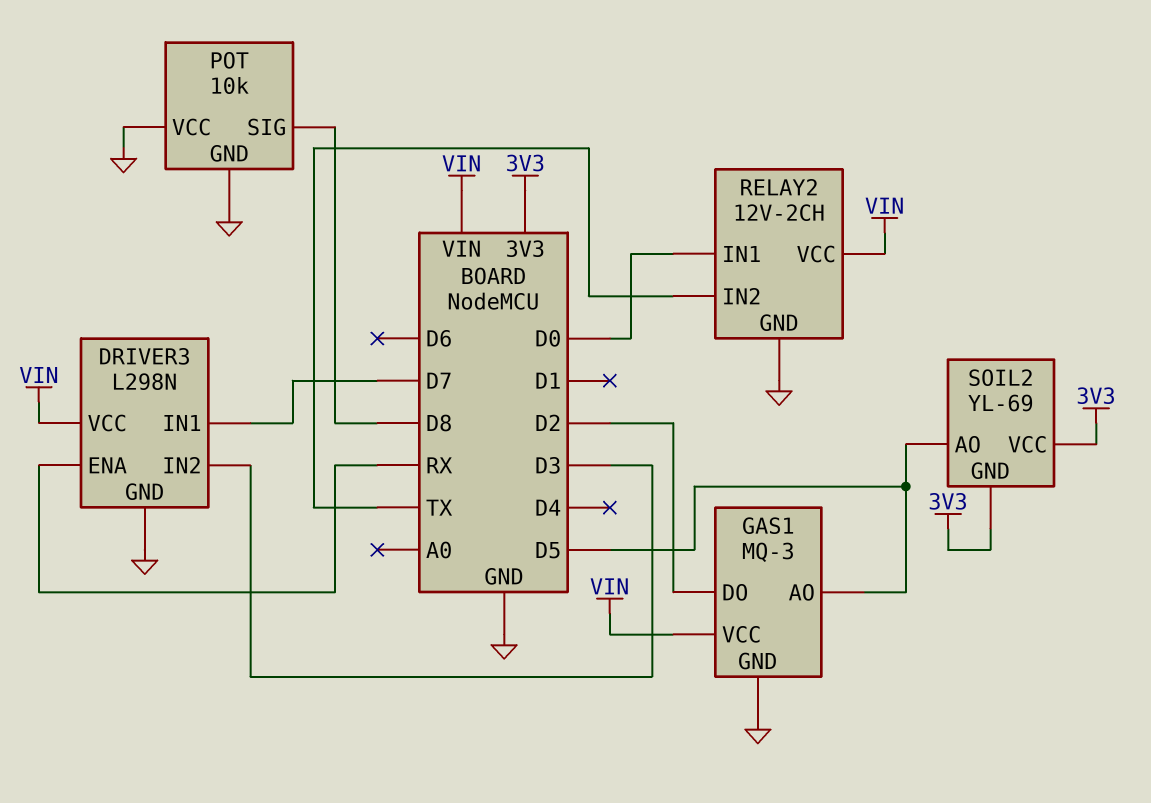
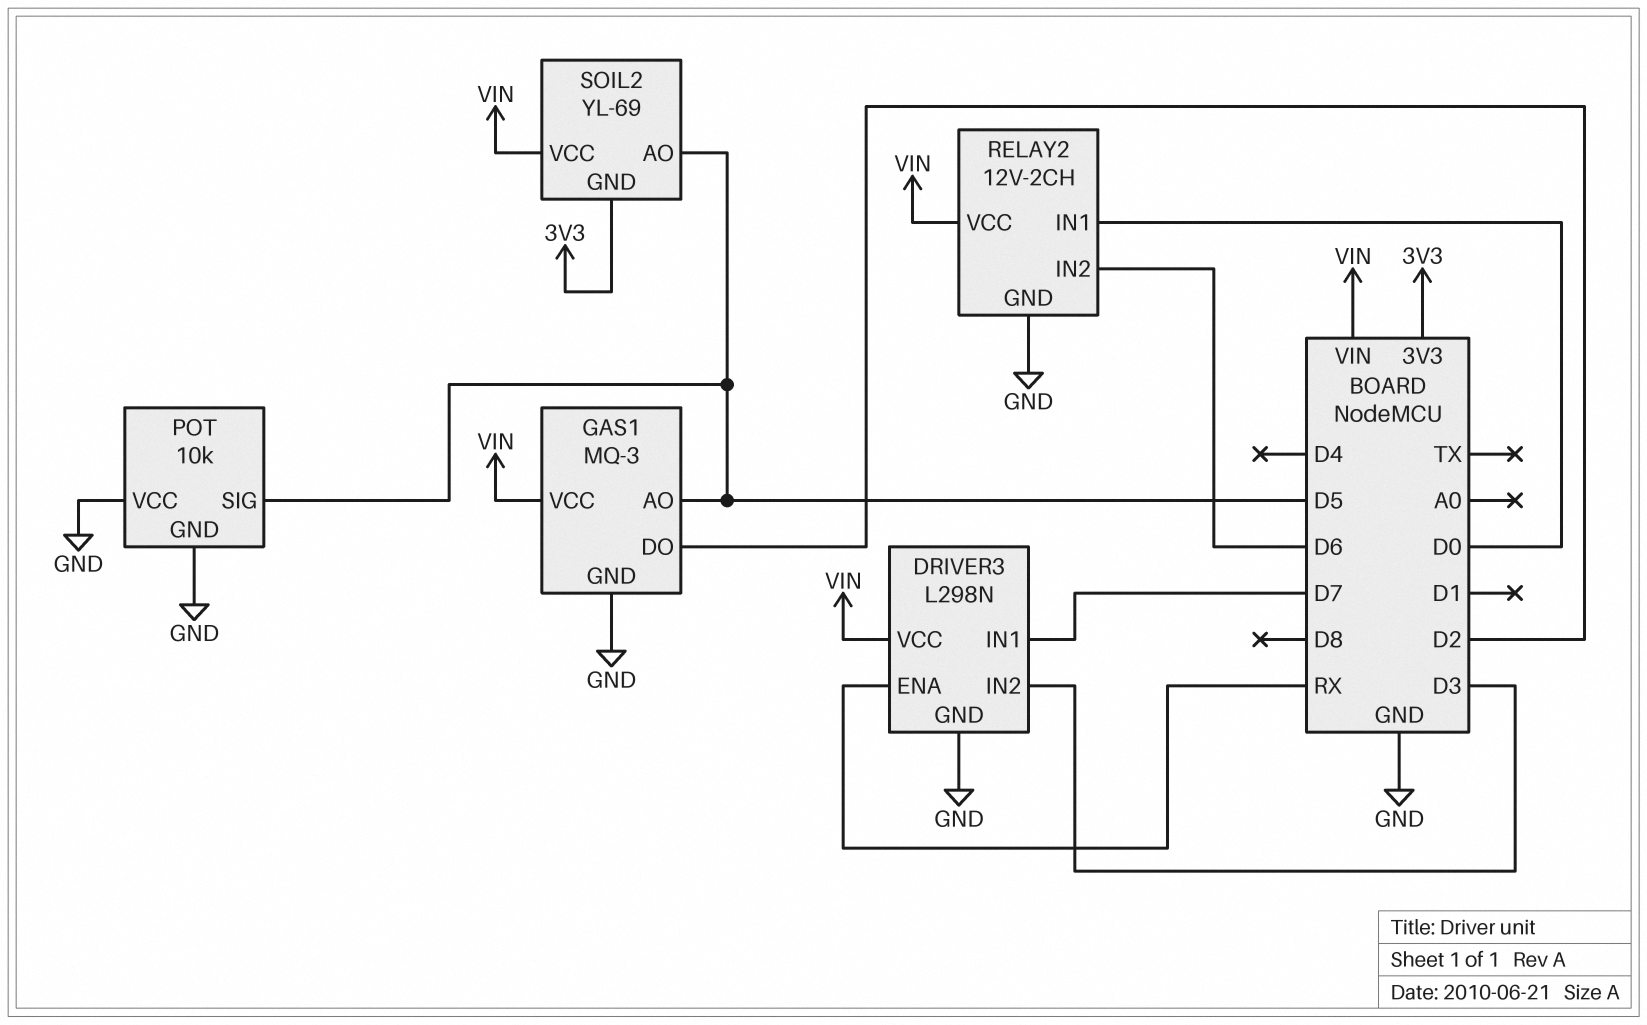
POT pin SIG: D8 -> D5
RELAY2 pin IN2: TX -> D6
SOIL2 pin VCC: 3V3 -> VIN

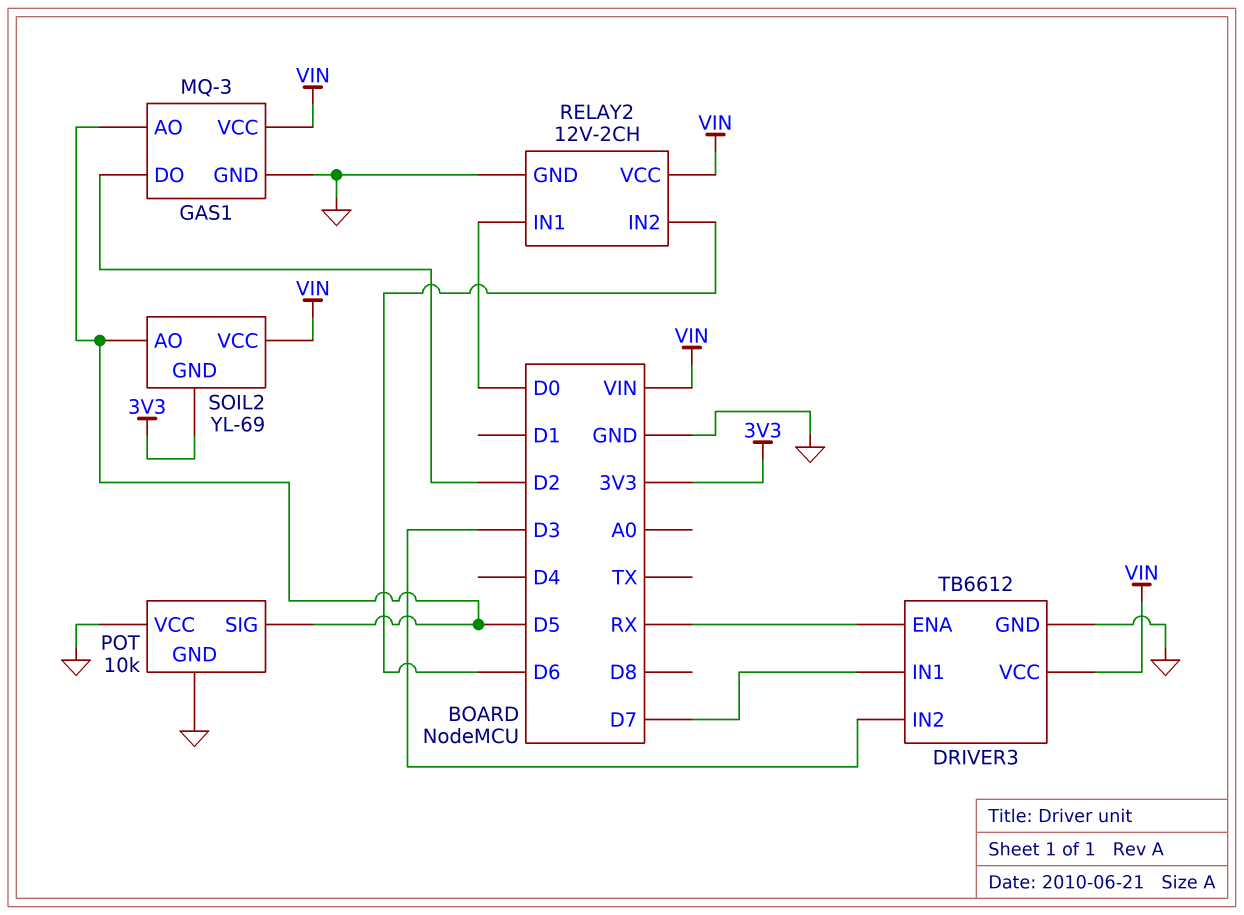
DRIVER3: L298N -> TB6612

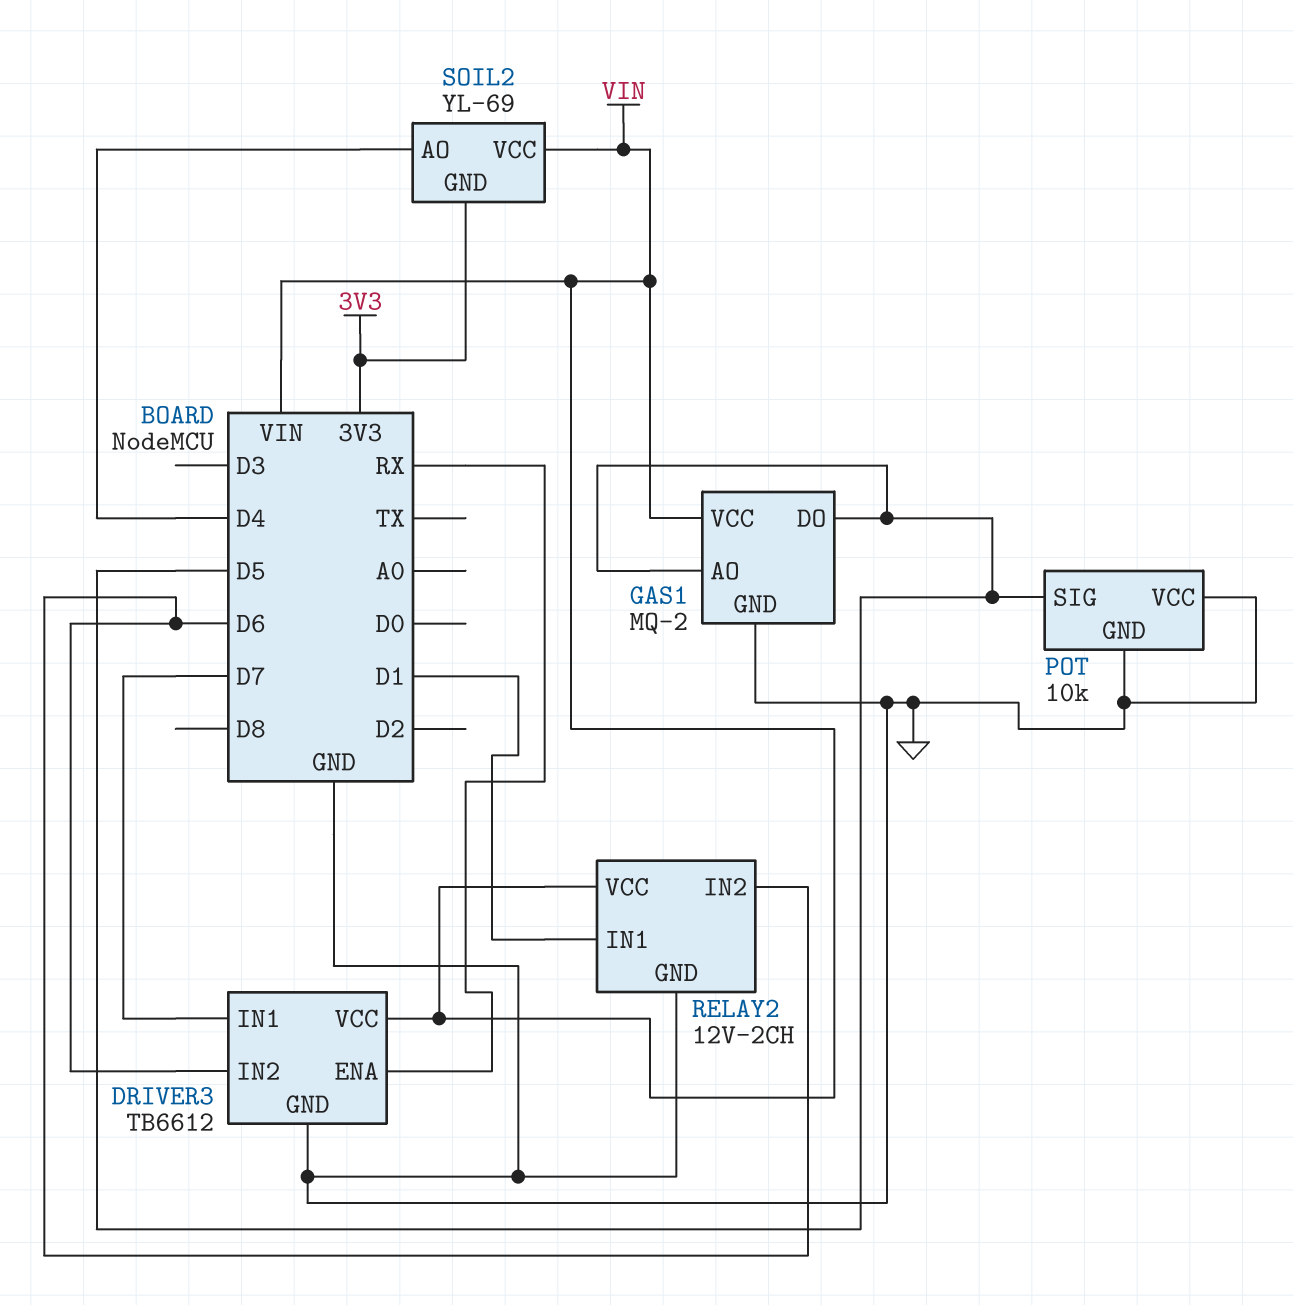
DRIVER3 pin IN2: D3 -> D6
GAS1: MQ-3 -> MQ-2
GAS1 pin DO: D2 -> D5
RELAY2 pin IN1: D0 -> D1
SOIL2 pin AO: D5 -> D4

